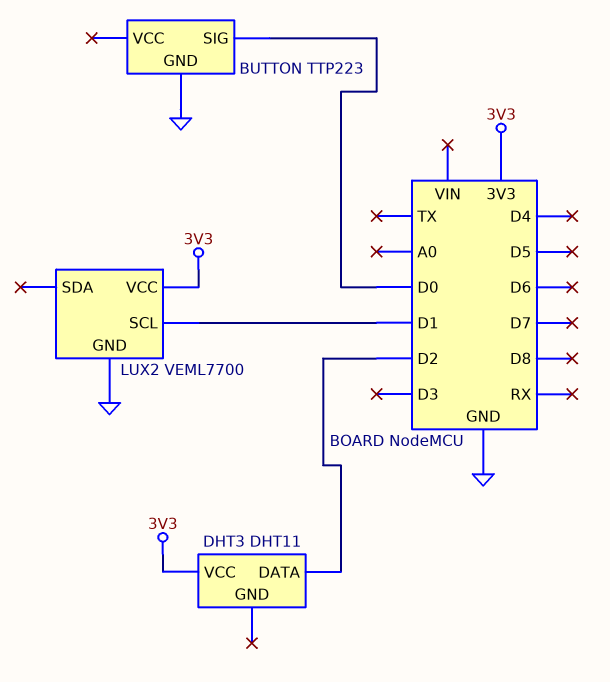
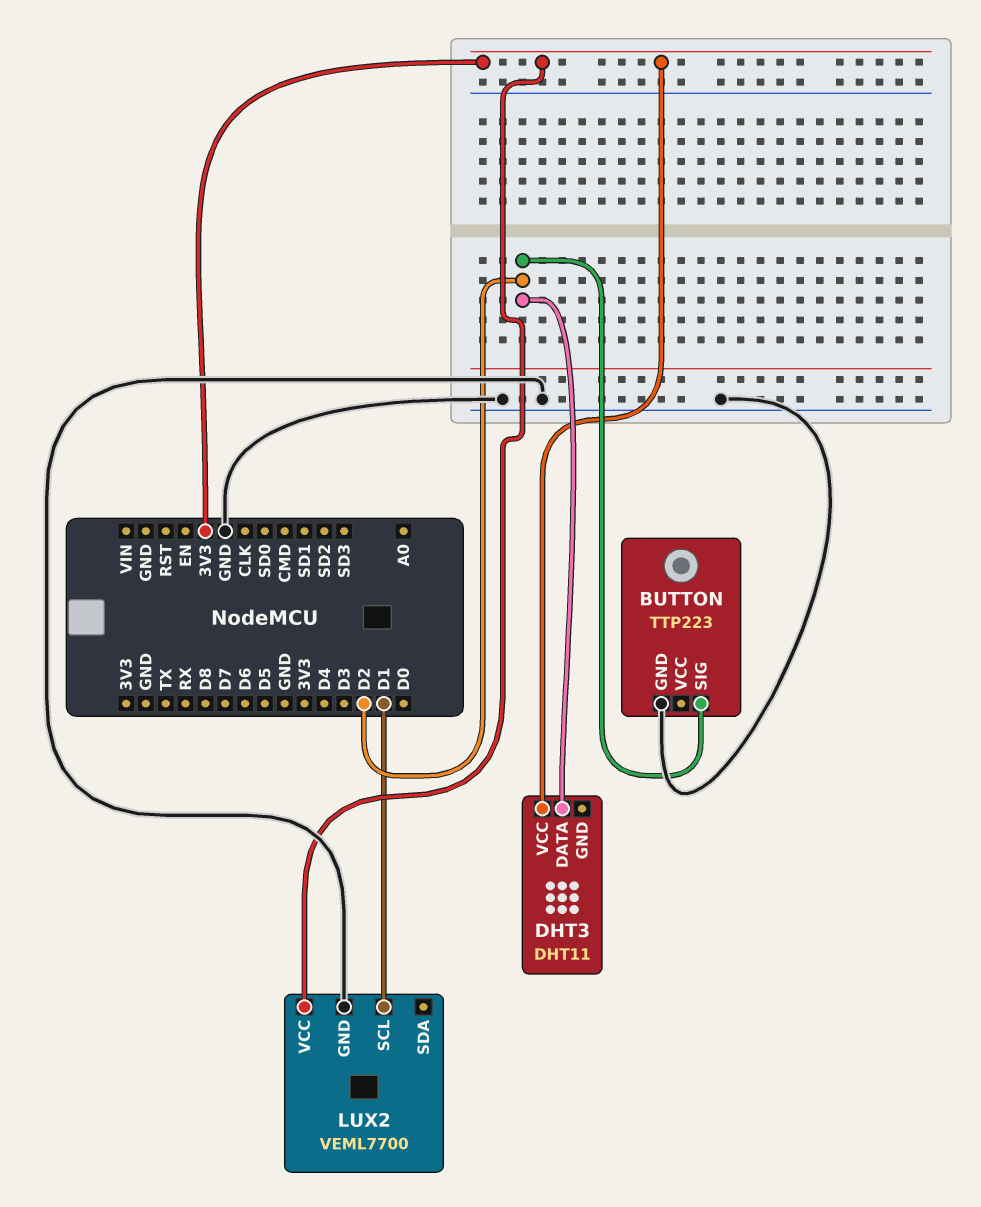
BUTTON pin SIG: D0 -> D2

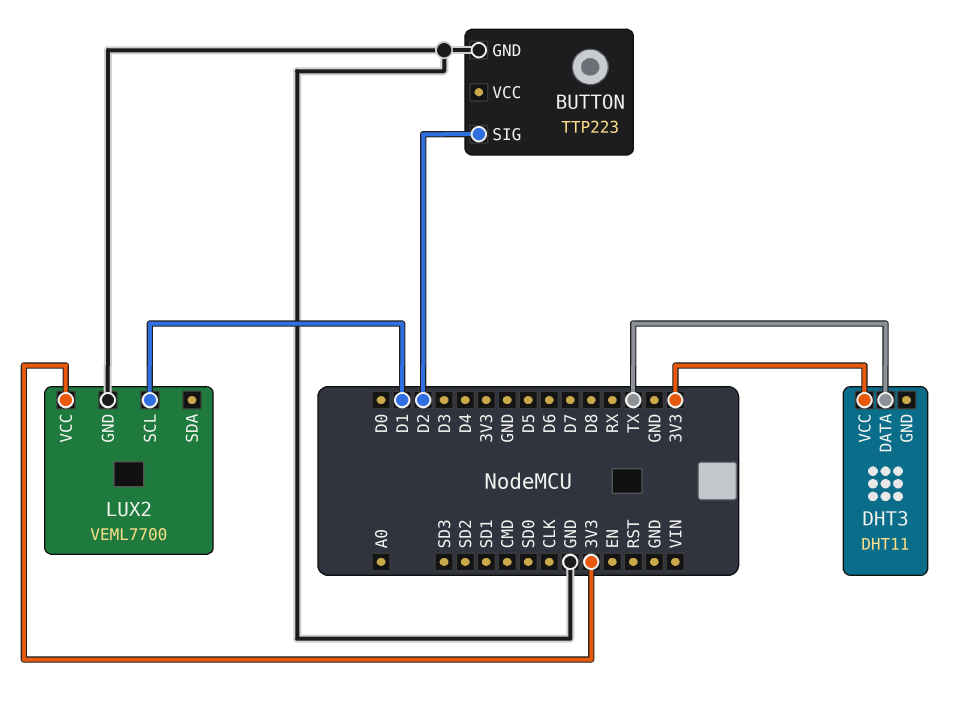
DHT3 pin DATA: D2 -> TX

